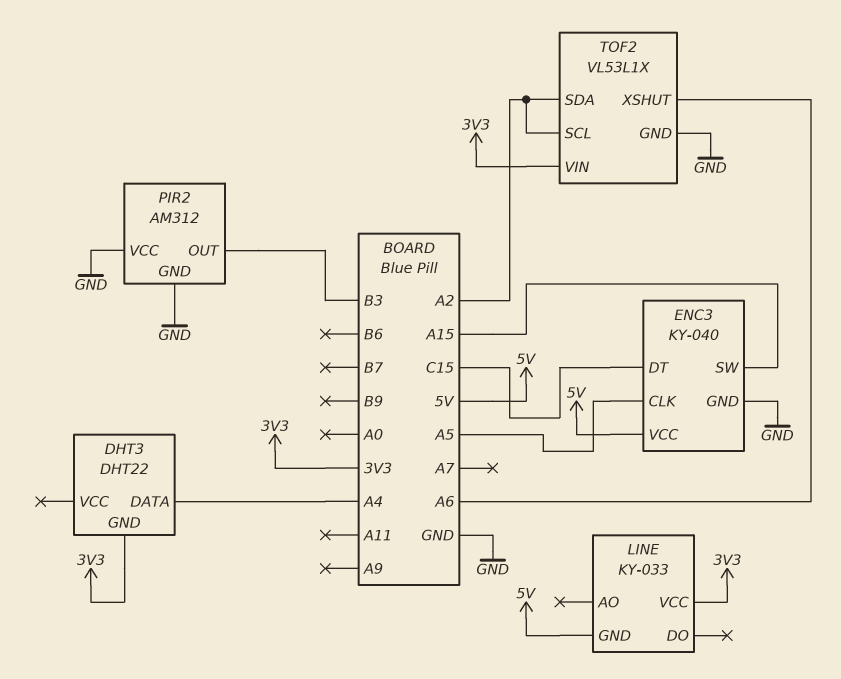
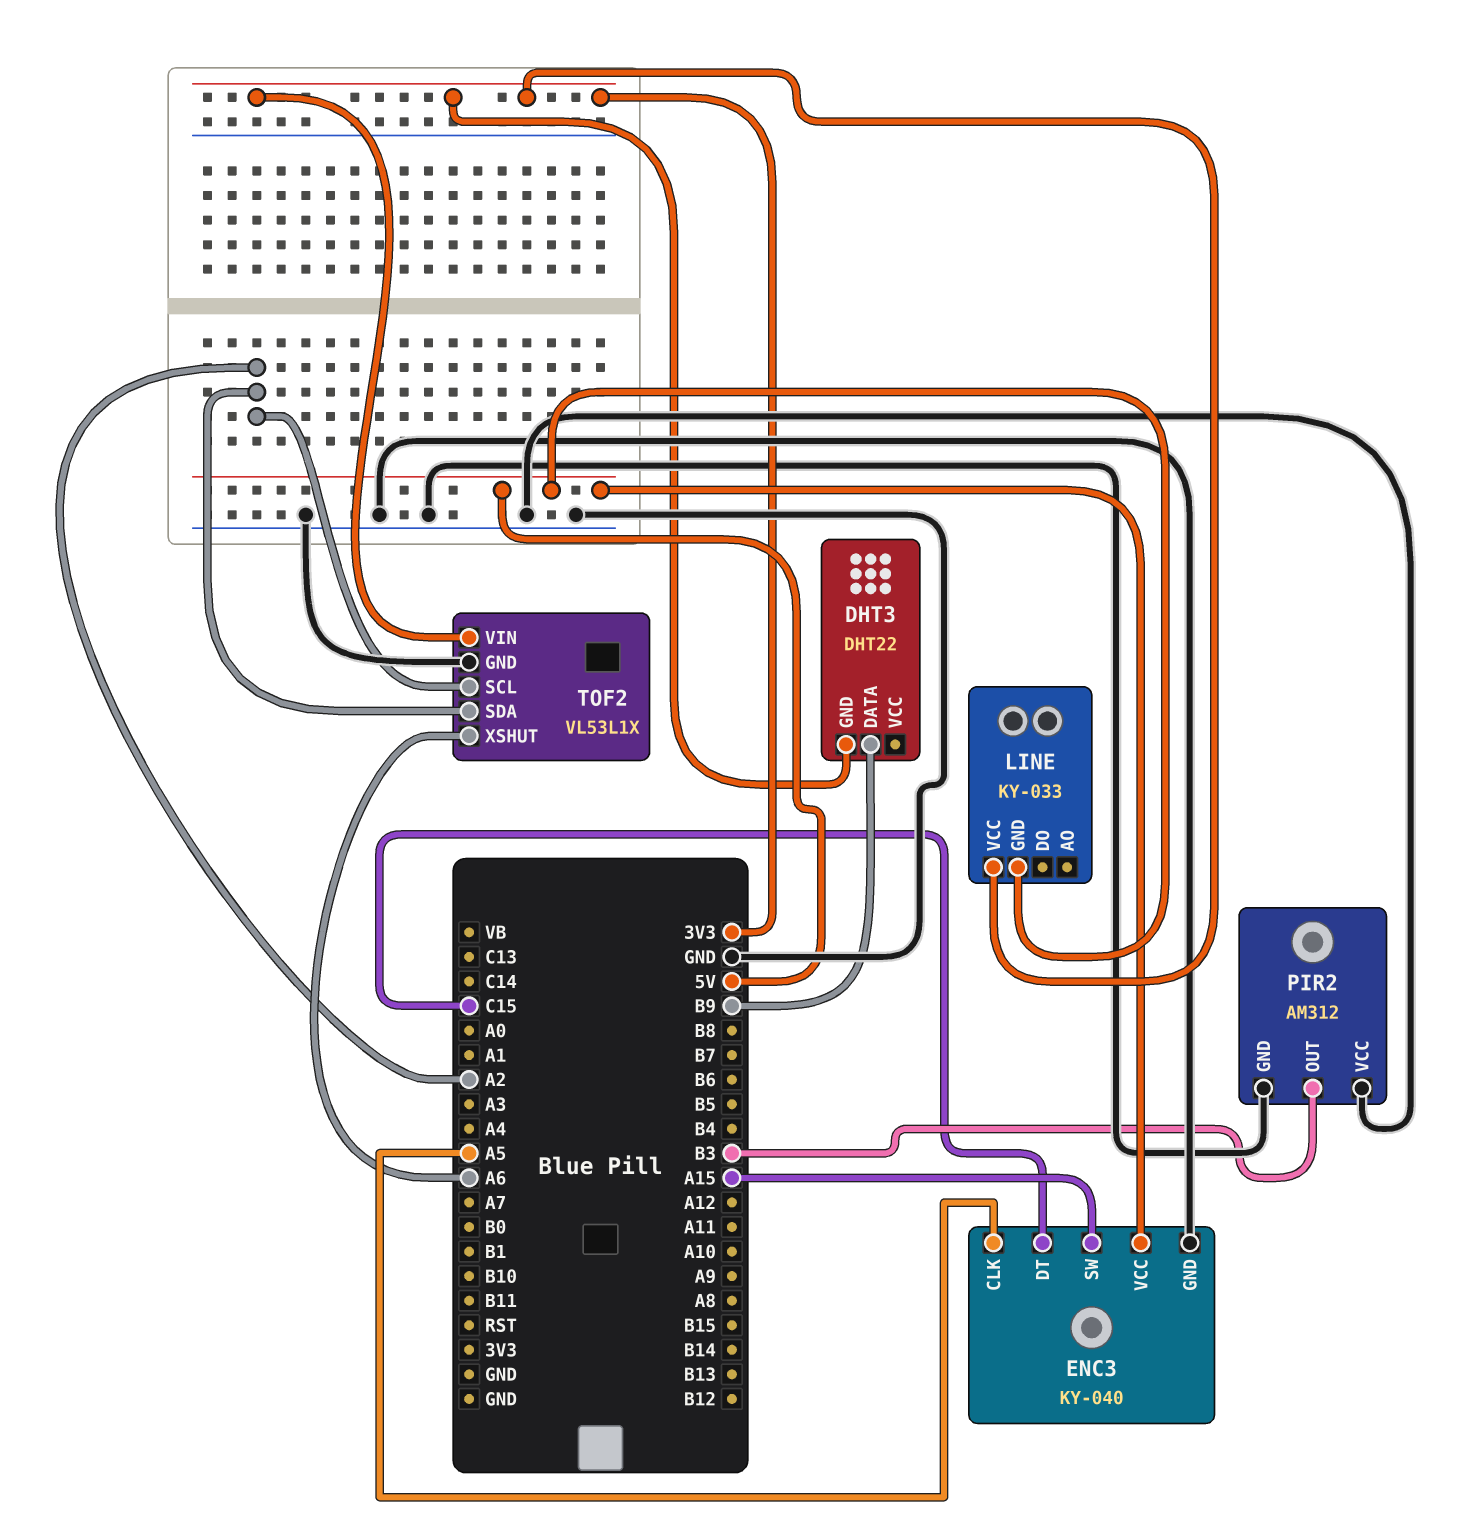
DHT3 pin DATA: A4 -> B9

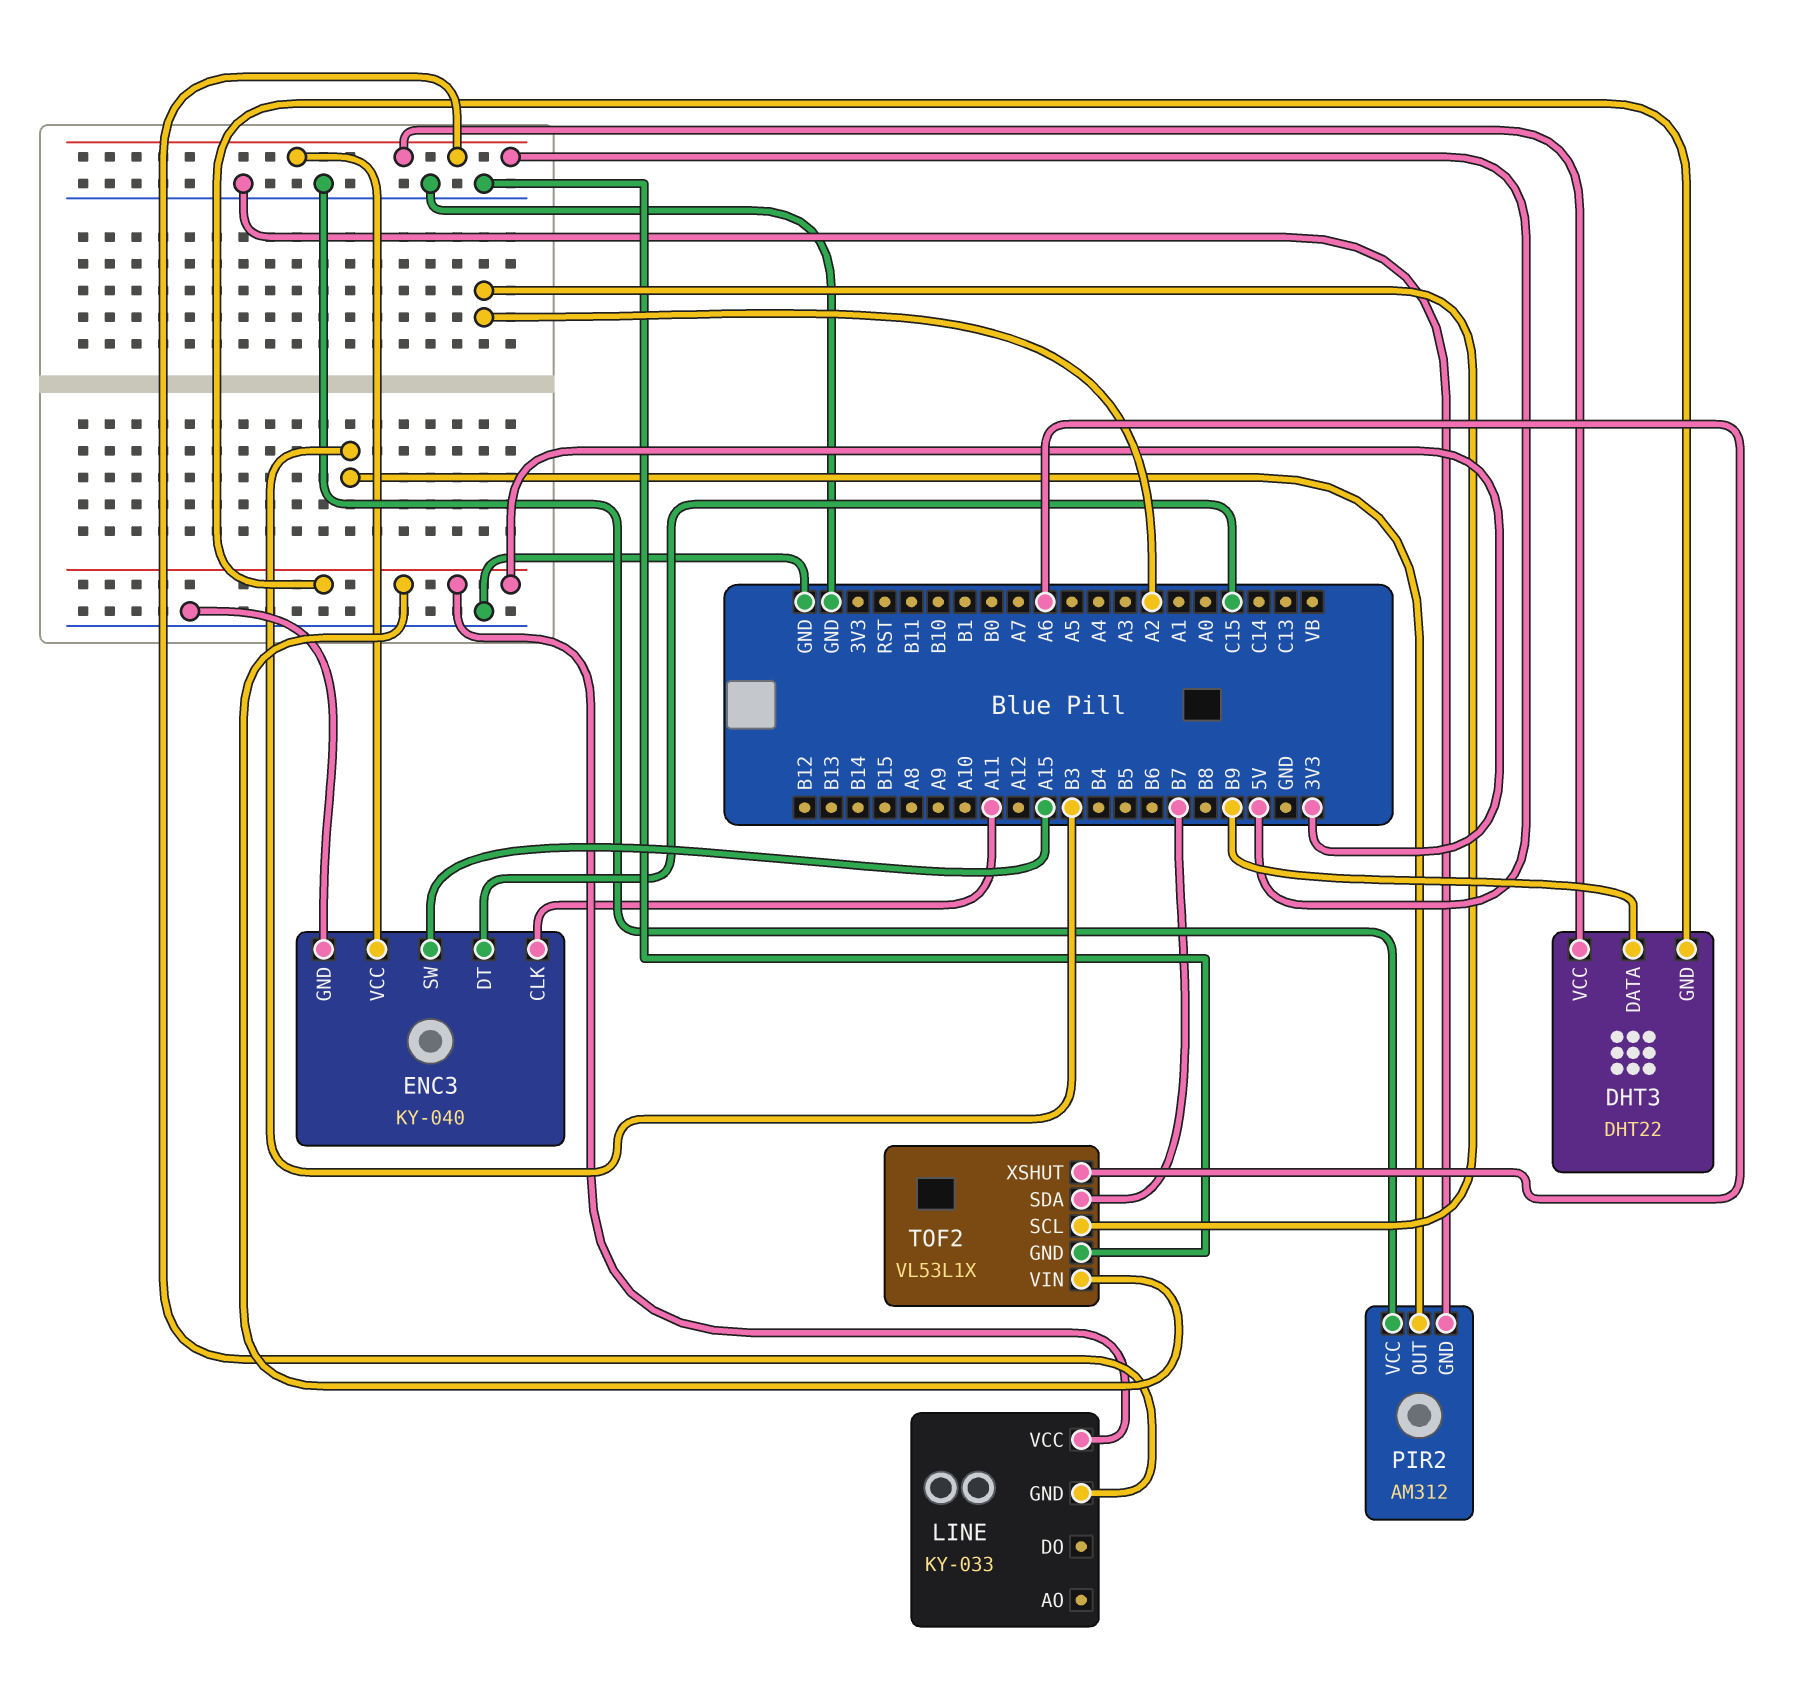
DHT3 pin VCC: none -> 5V
ENC3 pin CLK: A5 -> A11
TOF2 pin SDA: A2 -> B7

